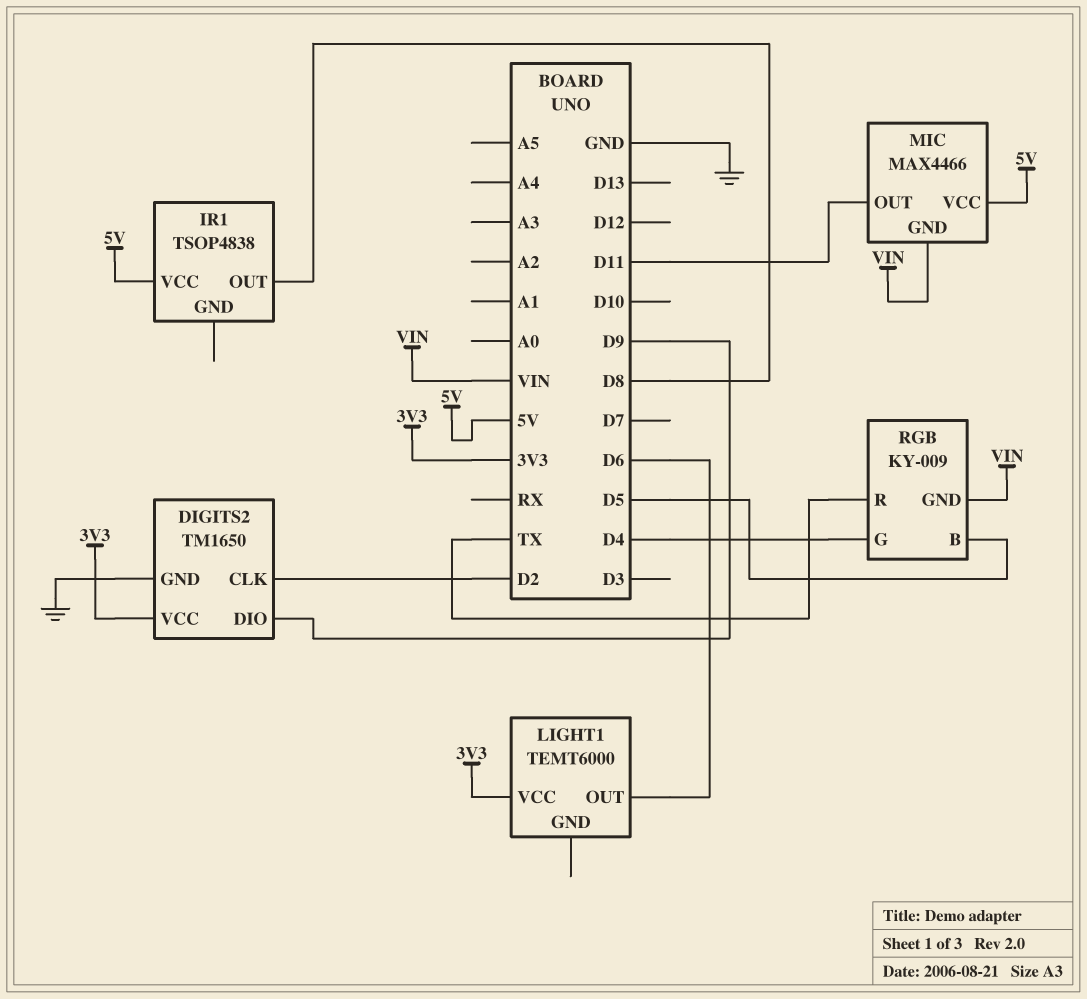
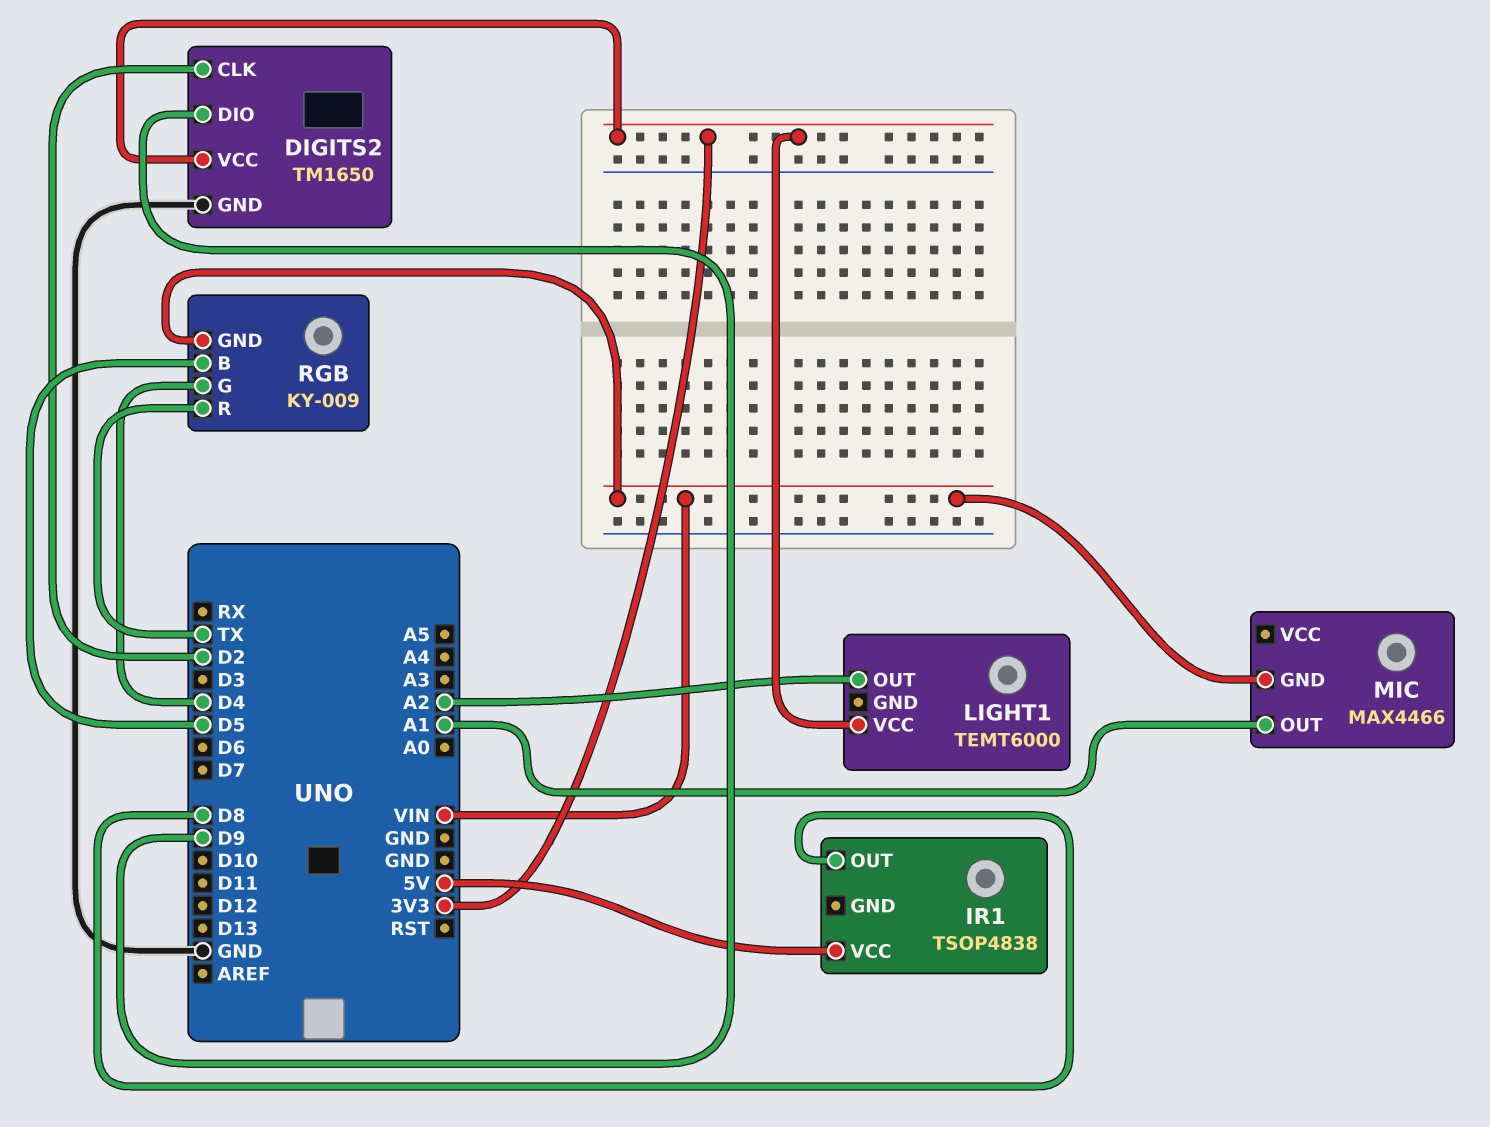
LIGHT1 pin OUT: D6 -> A2
MIC pin OUT: D11 -> A1
MIC pin VCC: 5V -> none

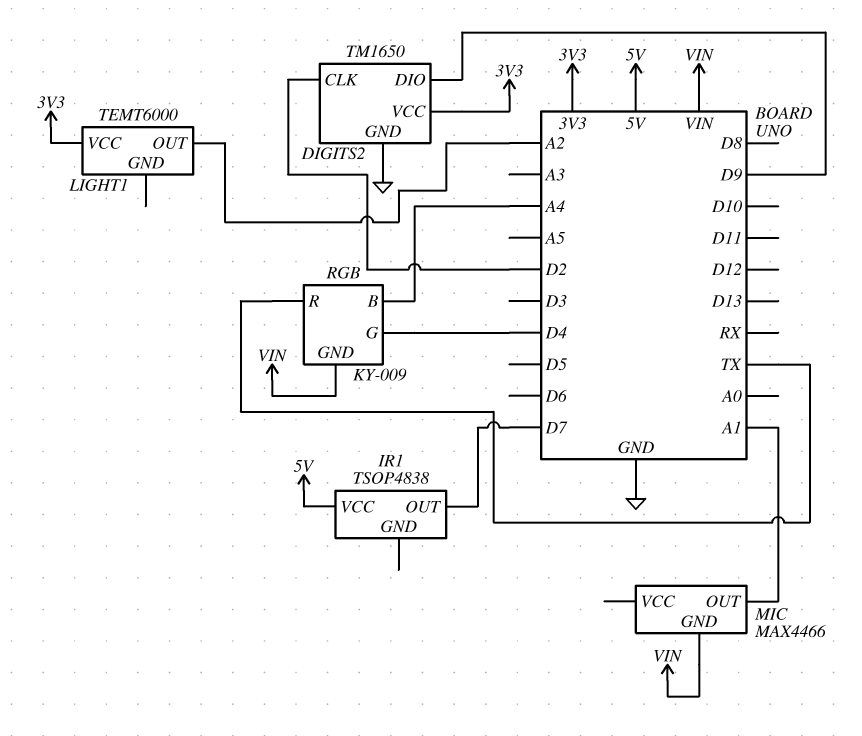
IR1 pin OUT: D8 -> D7
RGB pin B: D5 -> A4

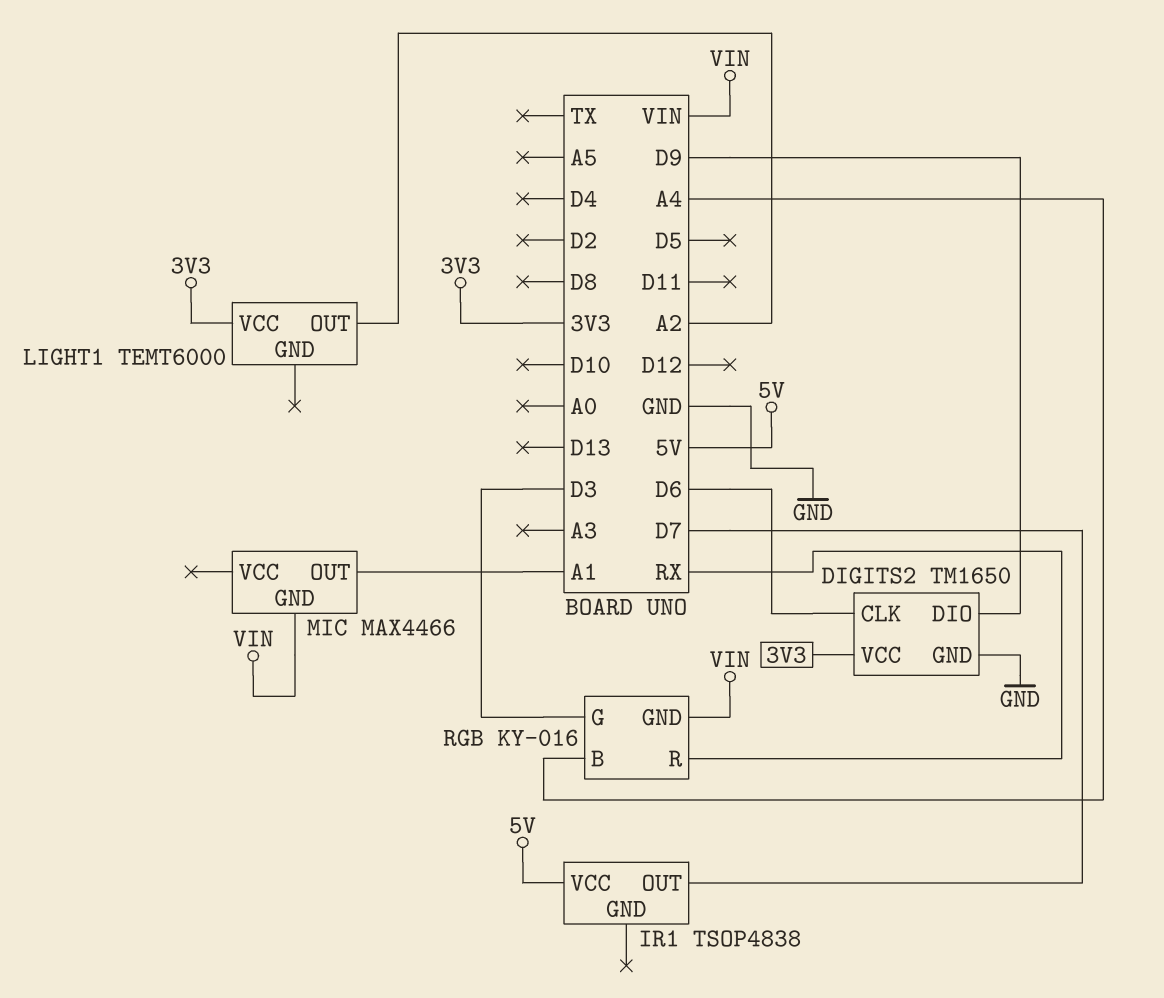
DIGITS2 pin CLK: D2 -> D6
RGB: KY-009 -> KY-016
RGB pin G: D4 -> D3
RGB pin R: TX -> RX

